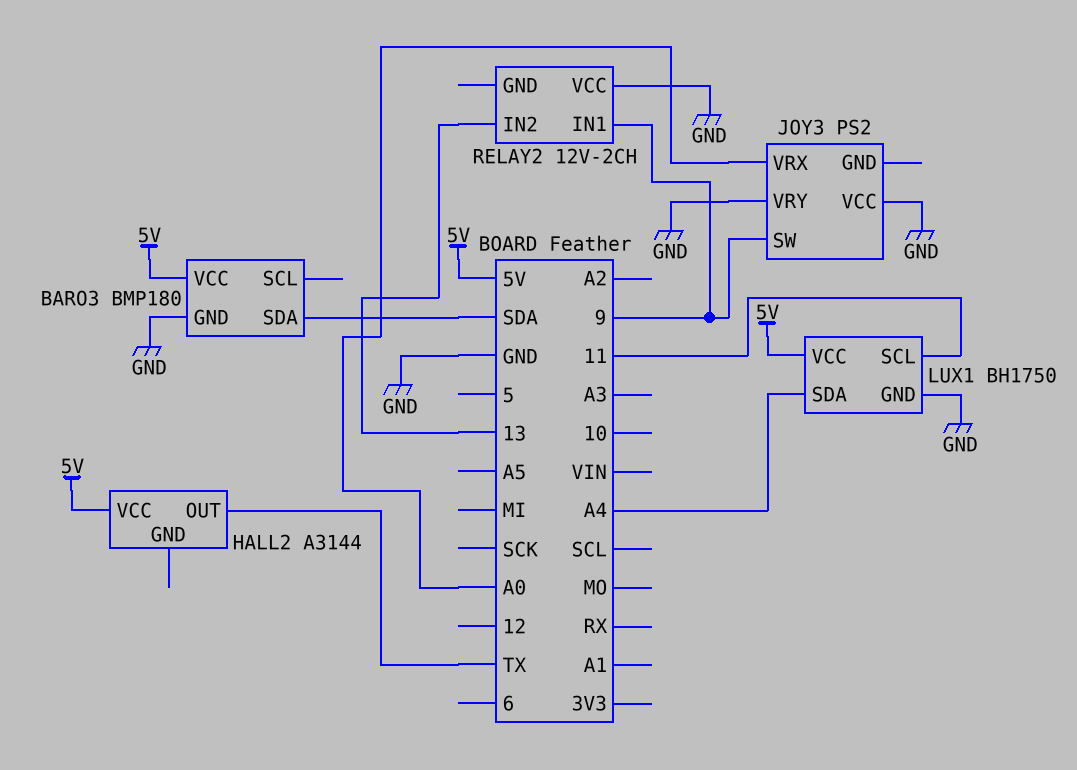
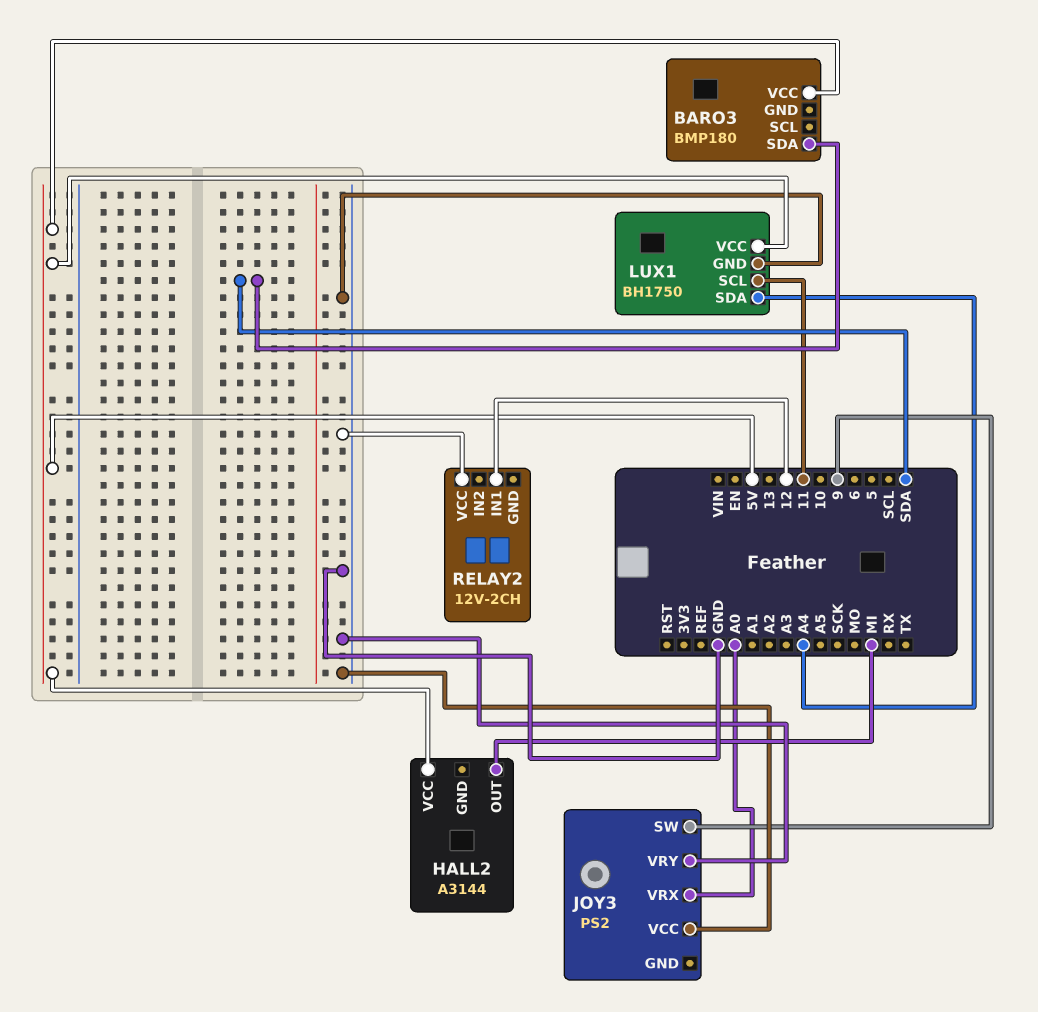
BARO3 pin GND: GND -> none
HALL2 pin OUT: TX -> MI
RELAY2 pin IN1: 9 -> 12
RELAY2 pin IN2: 13 -> none

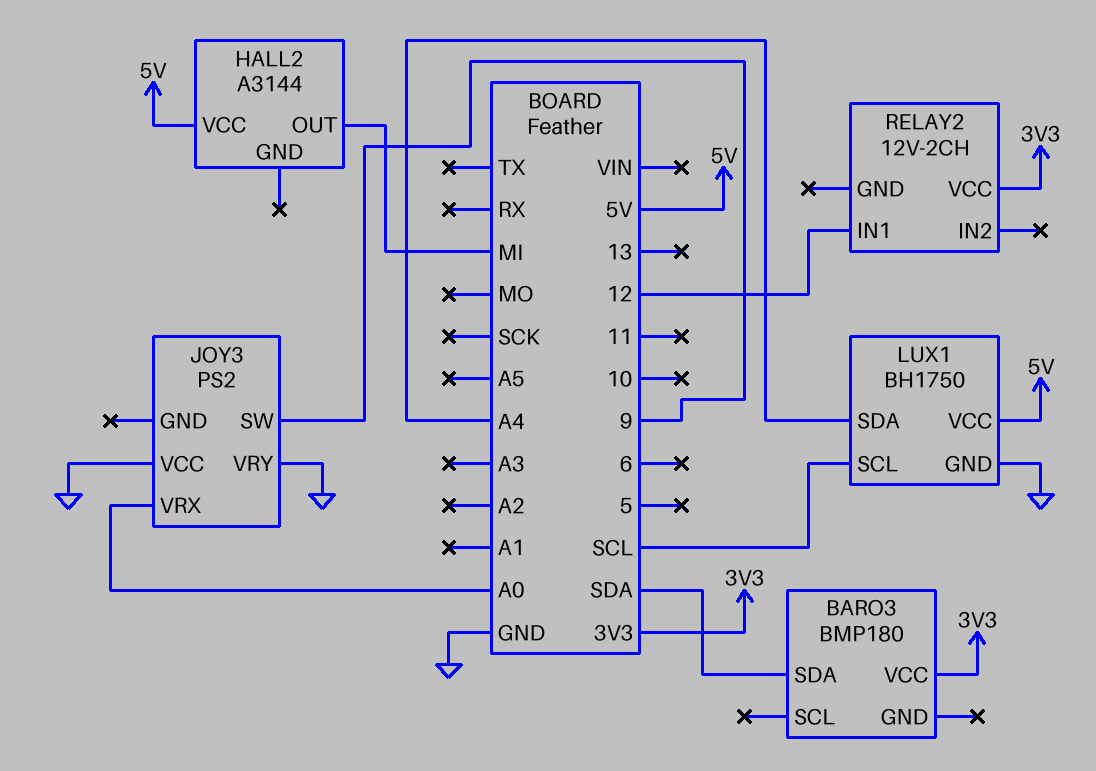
BARO3 pin VCC: 5V -> 3V3
LUX1 pin SCL: 11 -> SCL
RELAY2 pin VCC: GND -> 3V3

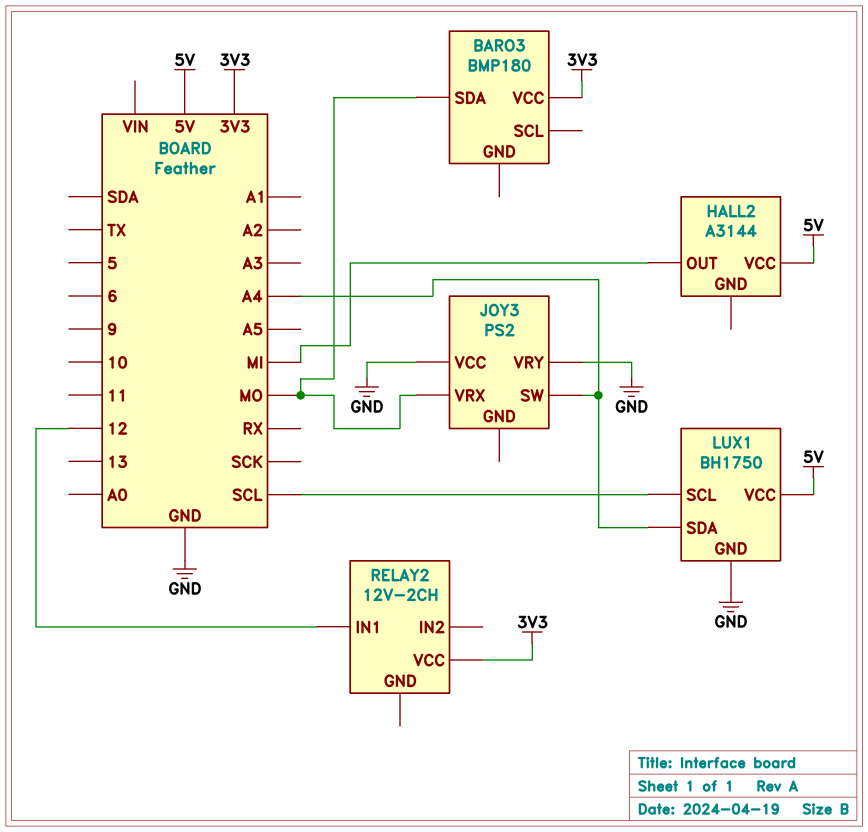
BARO3 pin SDA: SDA -> MO
JOY3 pin SW: 9 -> A4
JOY3 pin VRX: A0 -> MO

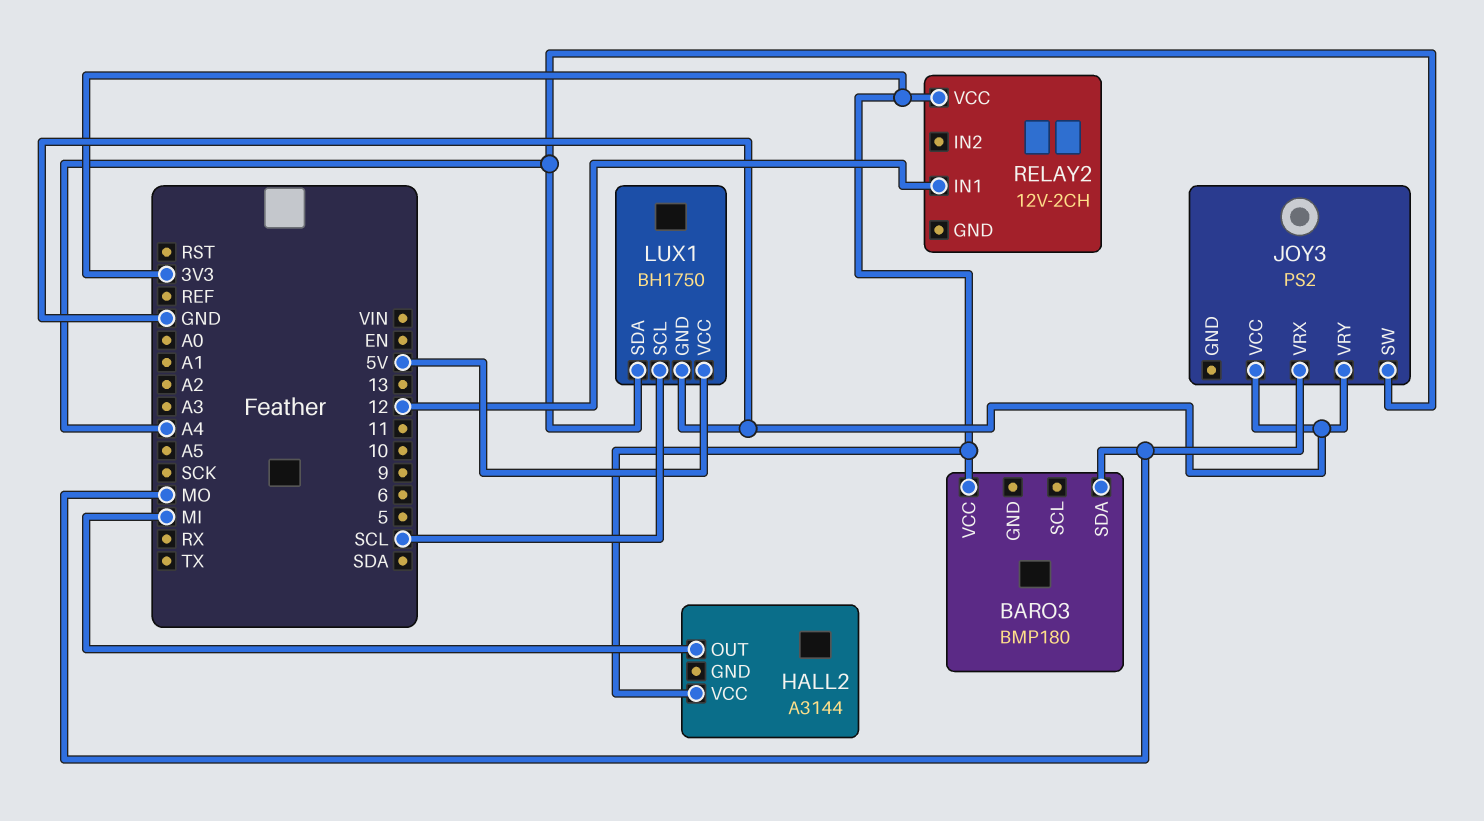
HALL2 pin VCC: 5V -> 3V3

